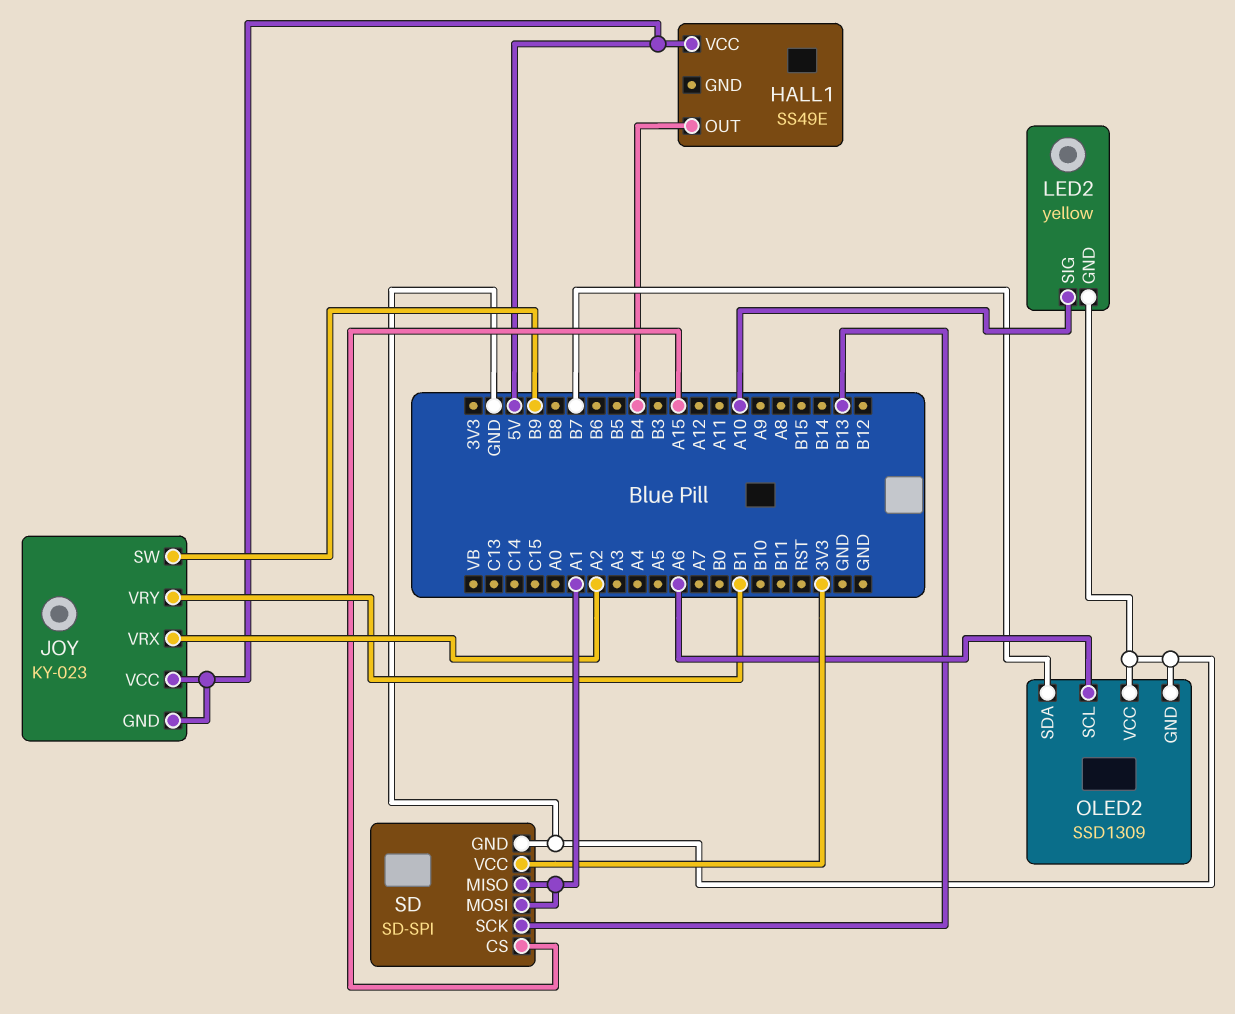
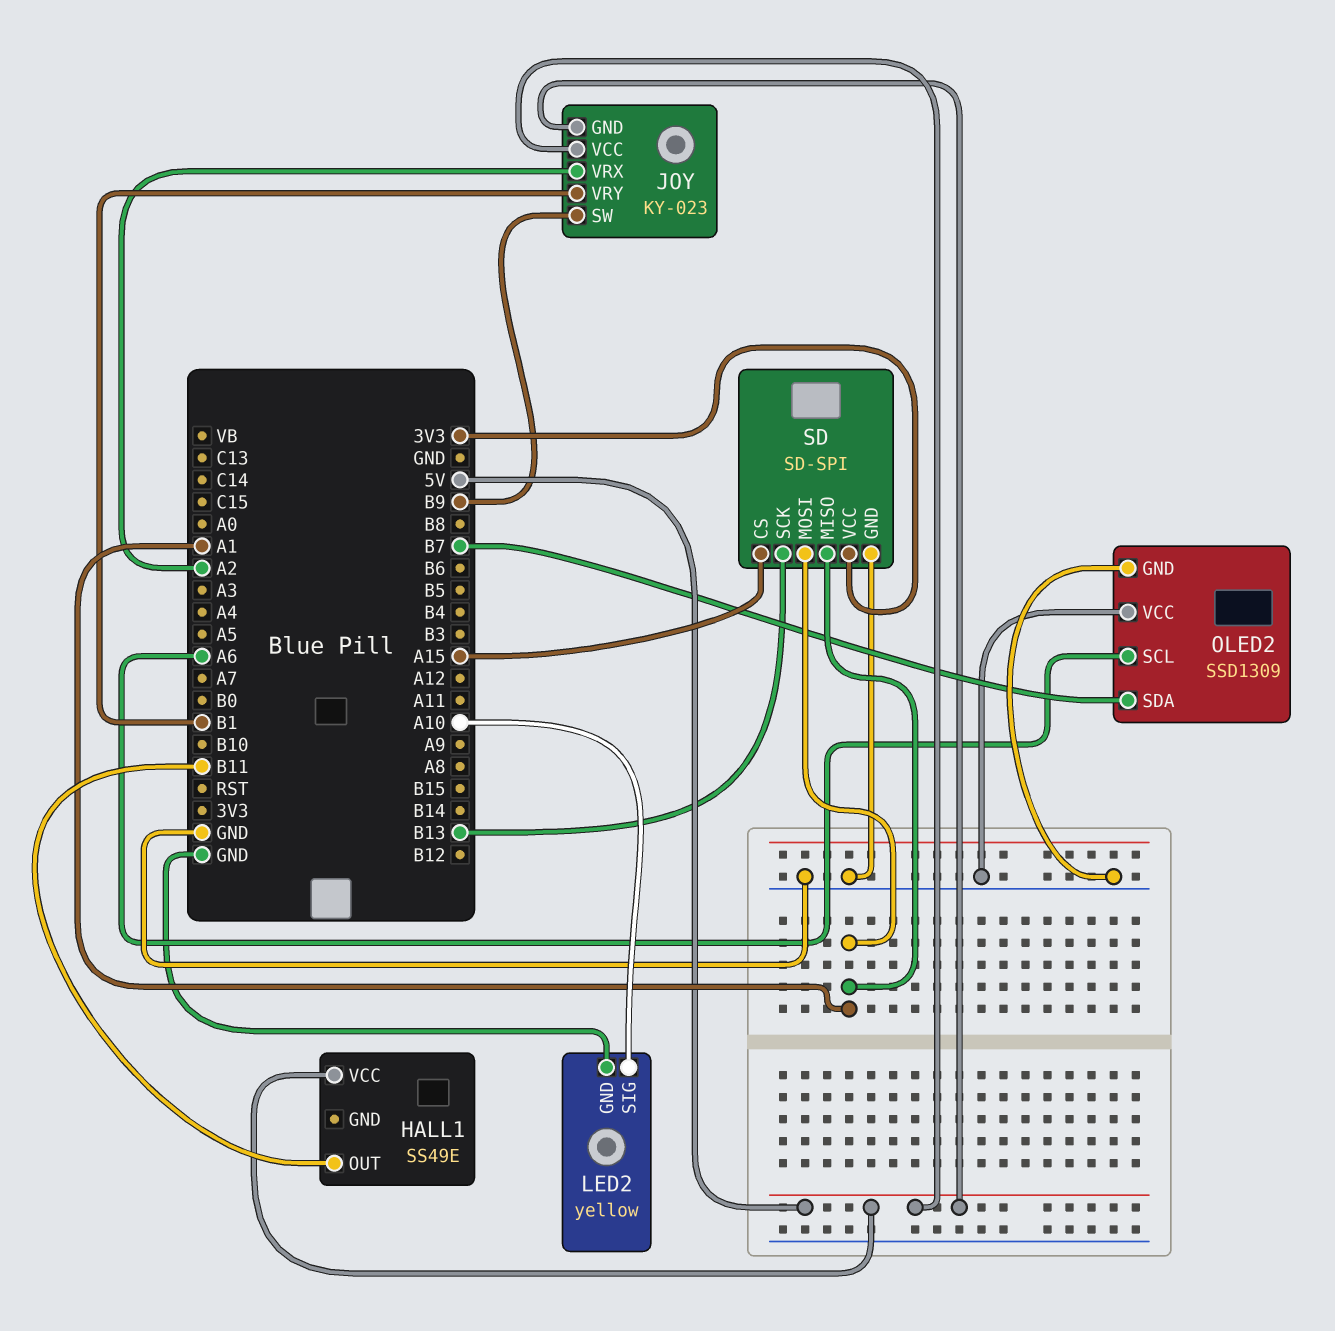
HALL1 pin OUT: B4 -> B11

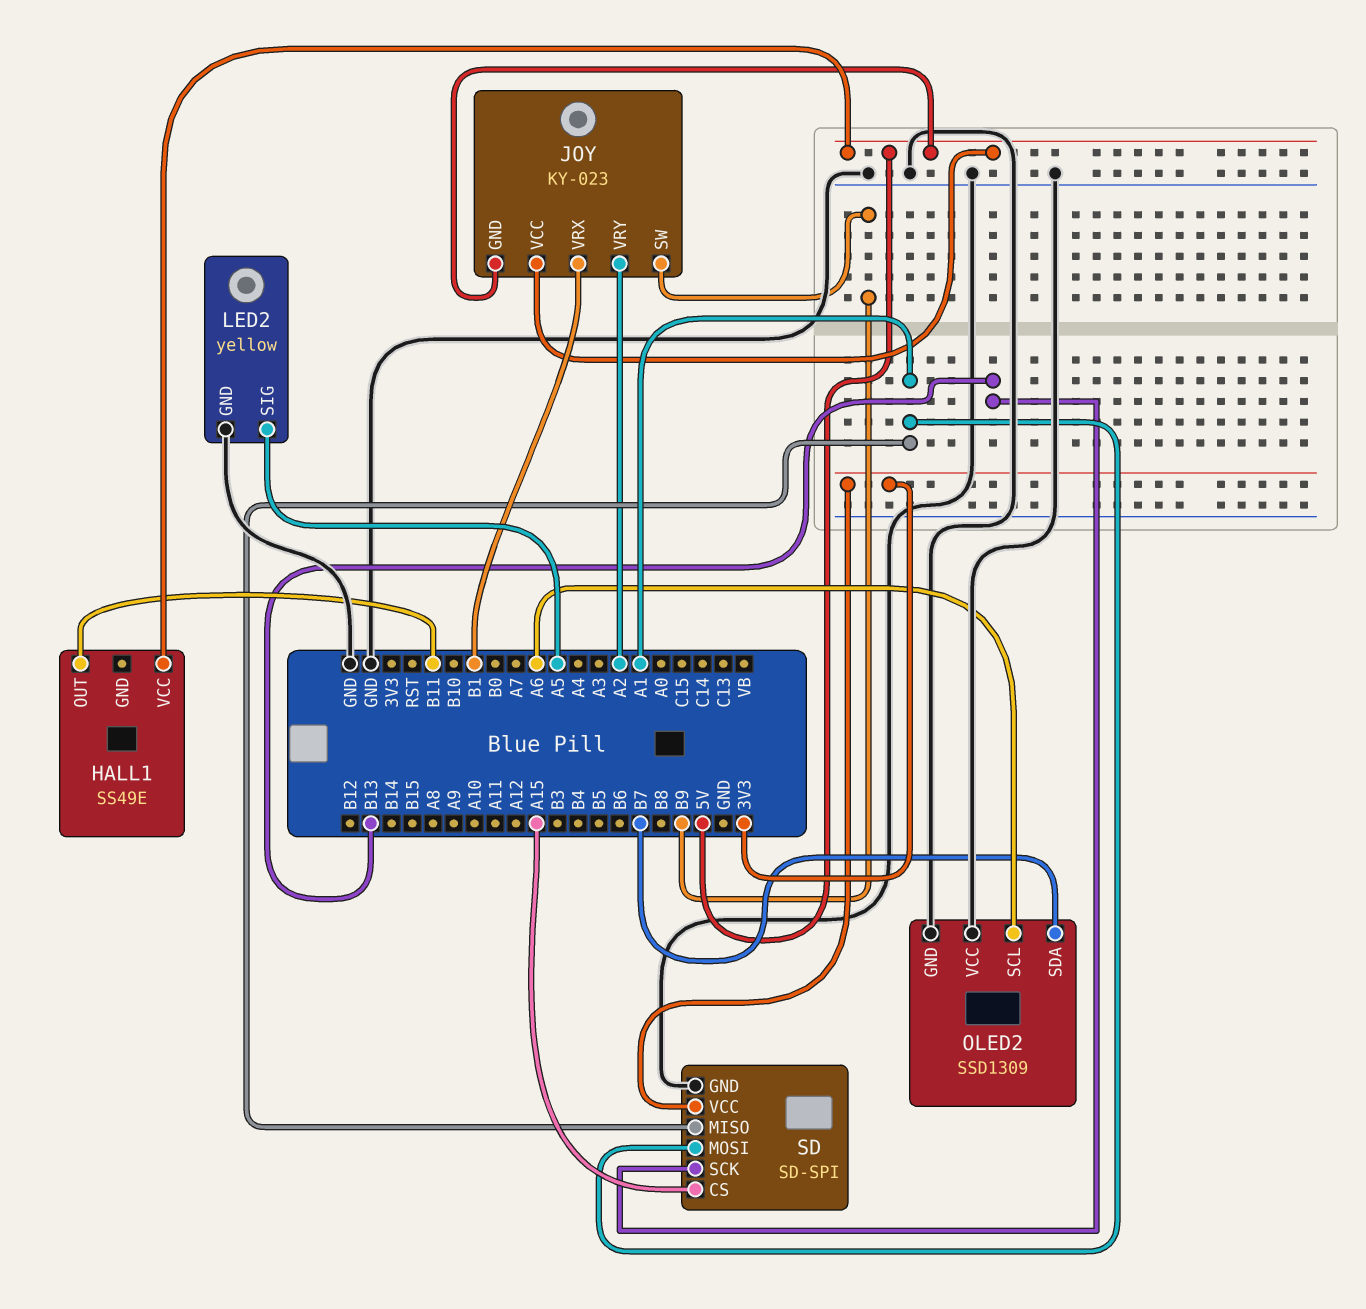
JOY pin VRX: A2 -> B1
JOY pin VRY: B1 -> A2
LED2 pin SIG: A10 -> A5

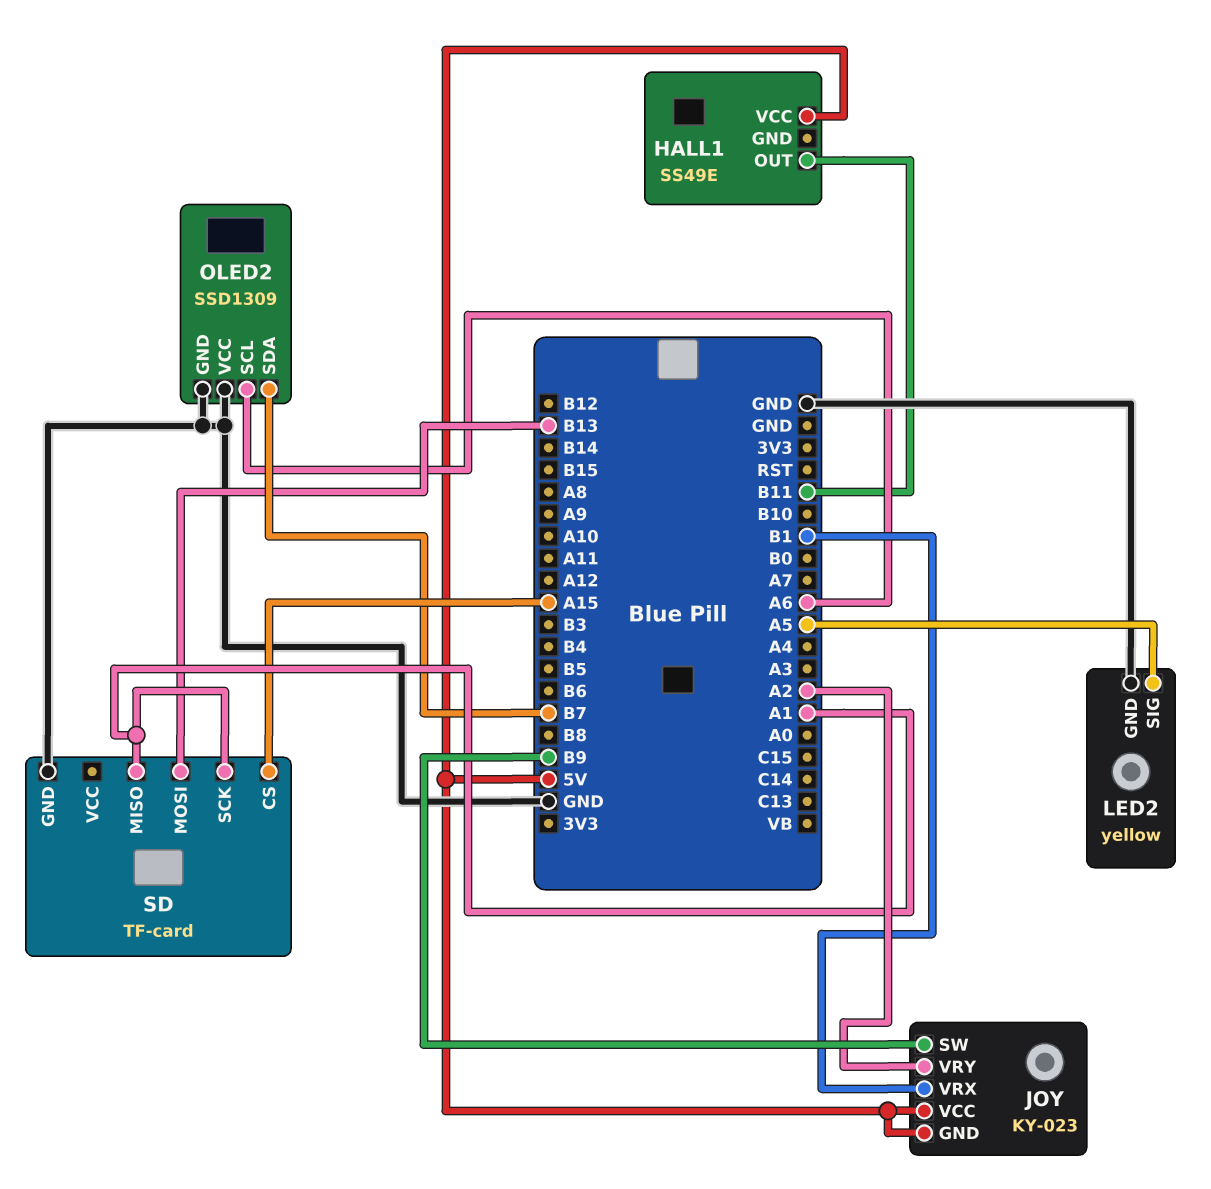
SD: SD-SPI -> TF-card
SD pin MOSI: A1 -> B13
SD pin SCK: B13 -> A1
SD pin VCC: 3V3 -> none

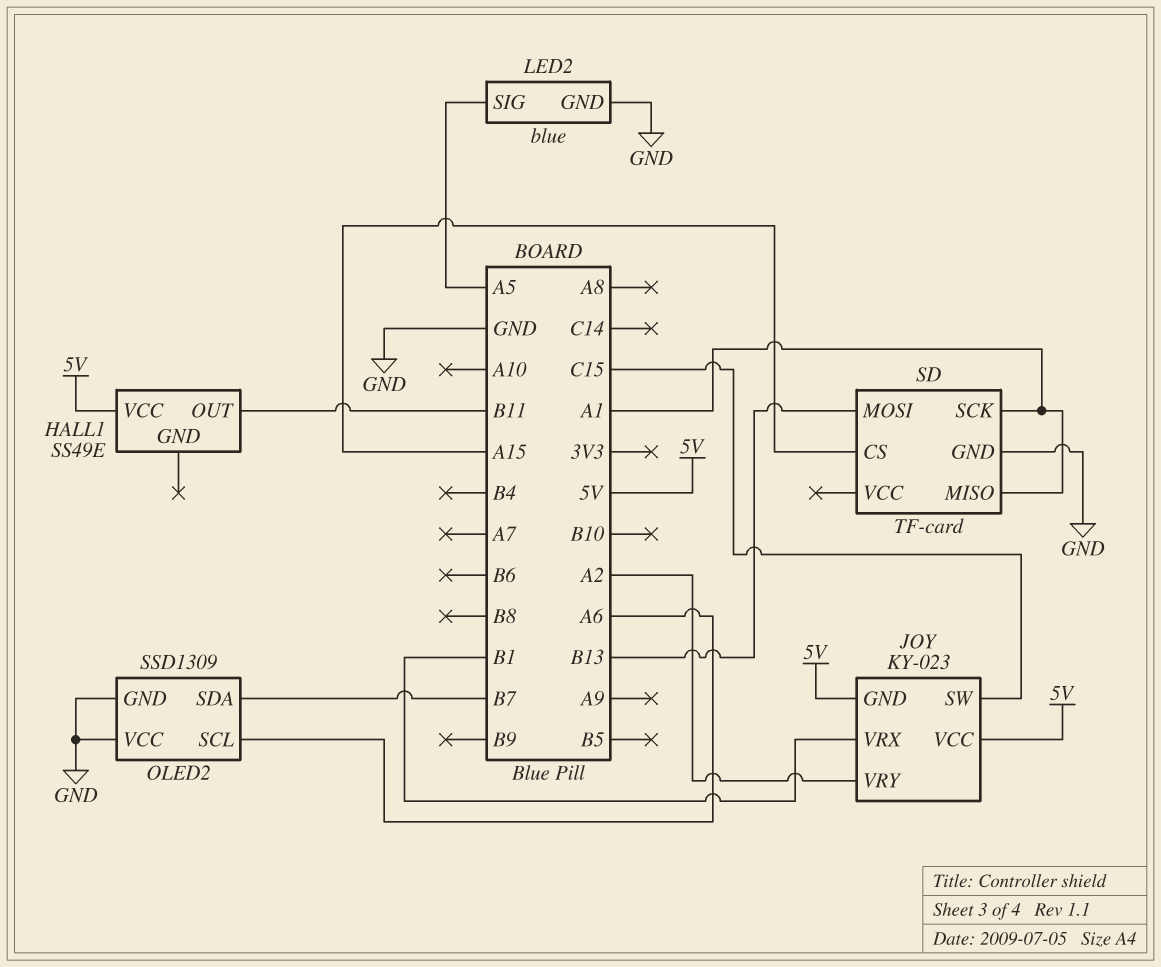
JOY pin SW: B9 -> C15
LED2: yellow -> blue

